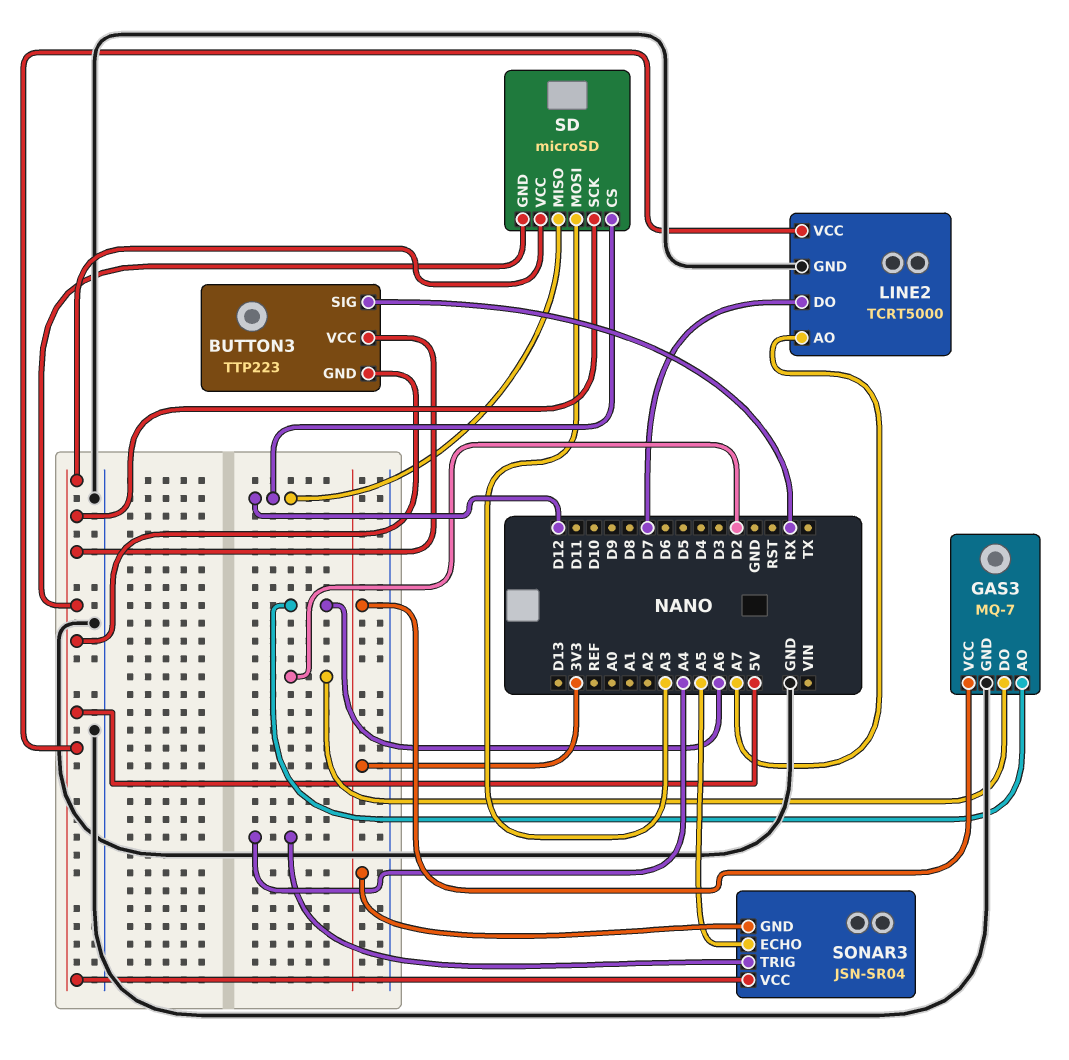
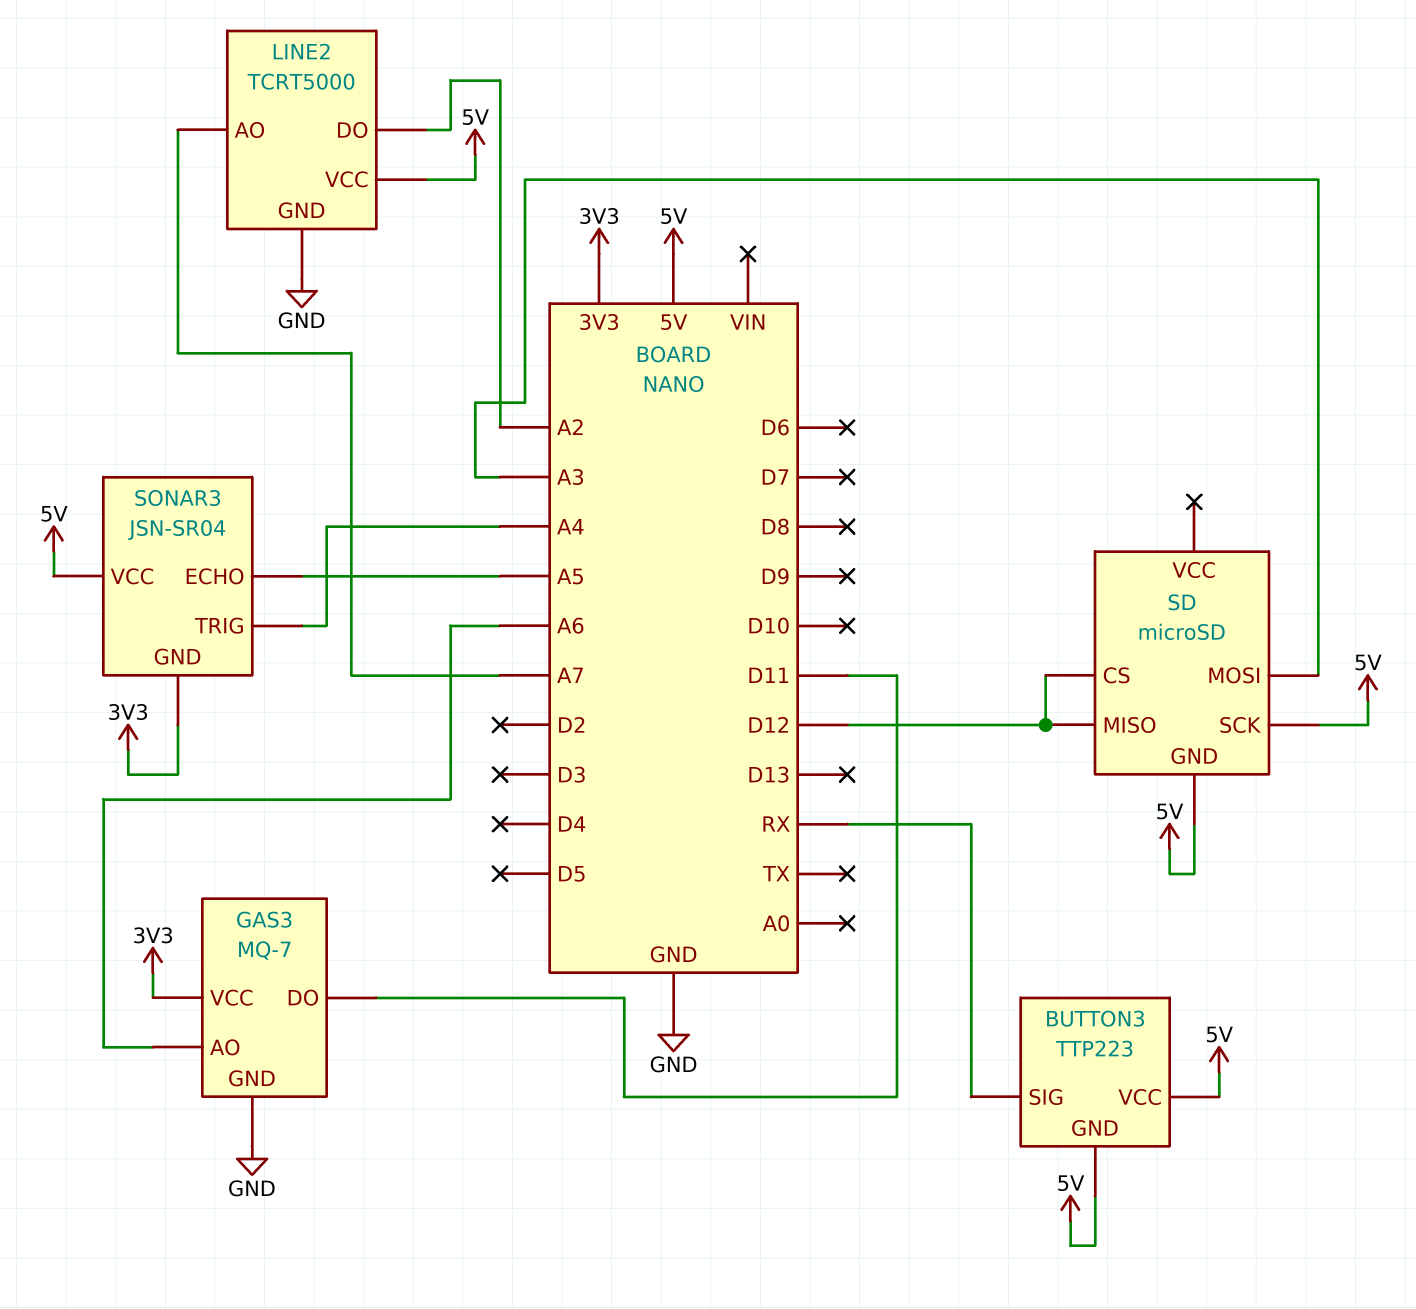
GAS3 pin DO: D2 -> D11
LINE2 pin DO: D7 -> A2
SD pin VCC: 5V -> none

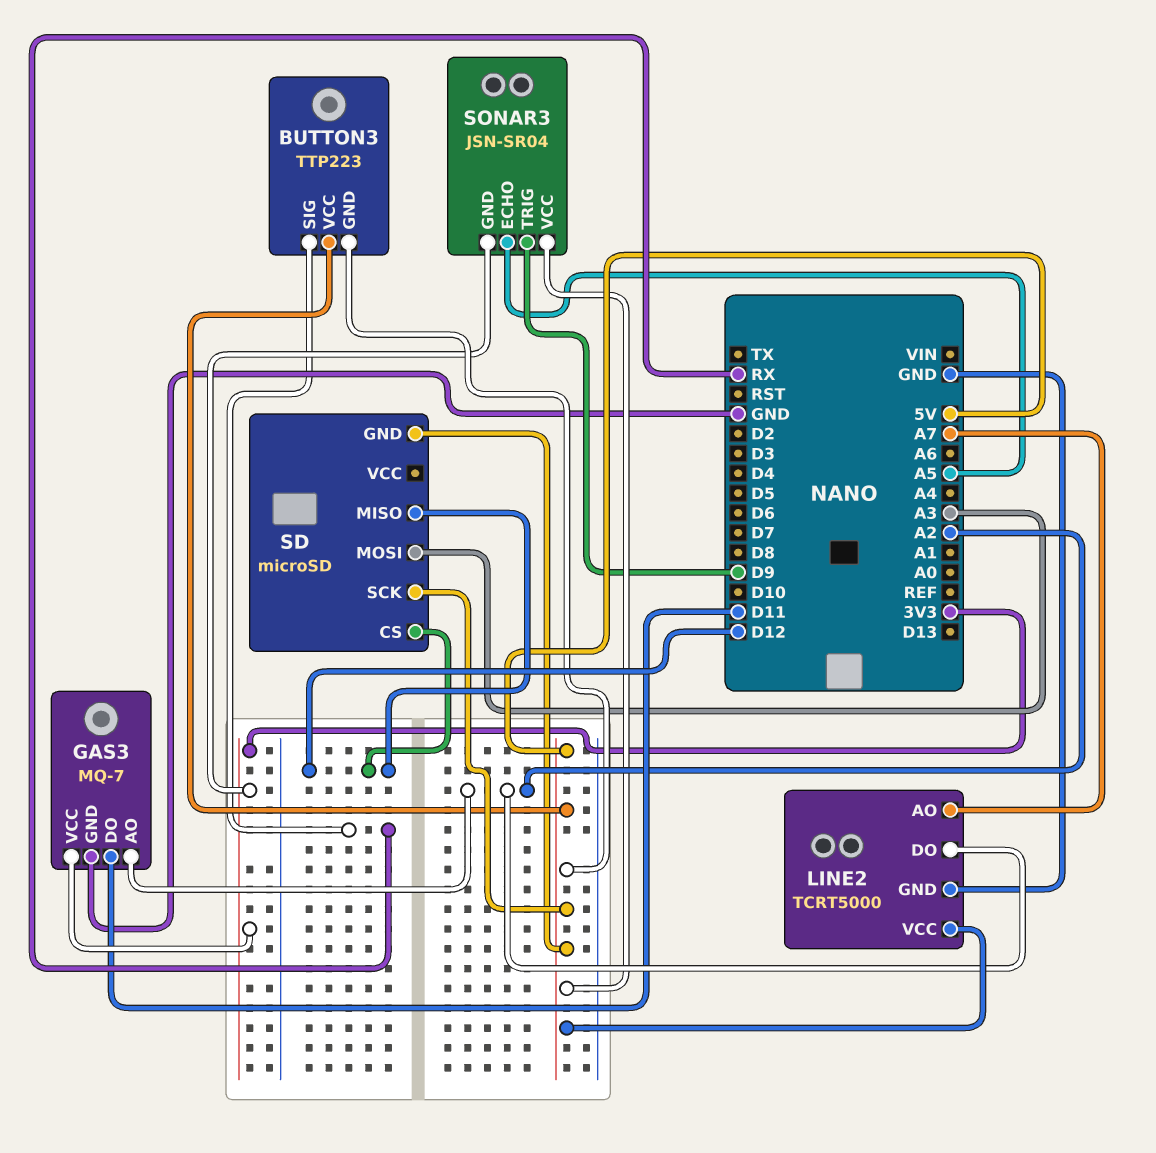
GAS3 pin AO: A6 -> A2
SONAR3 pin TRIG: A4 -> D9

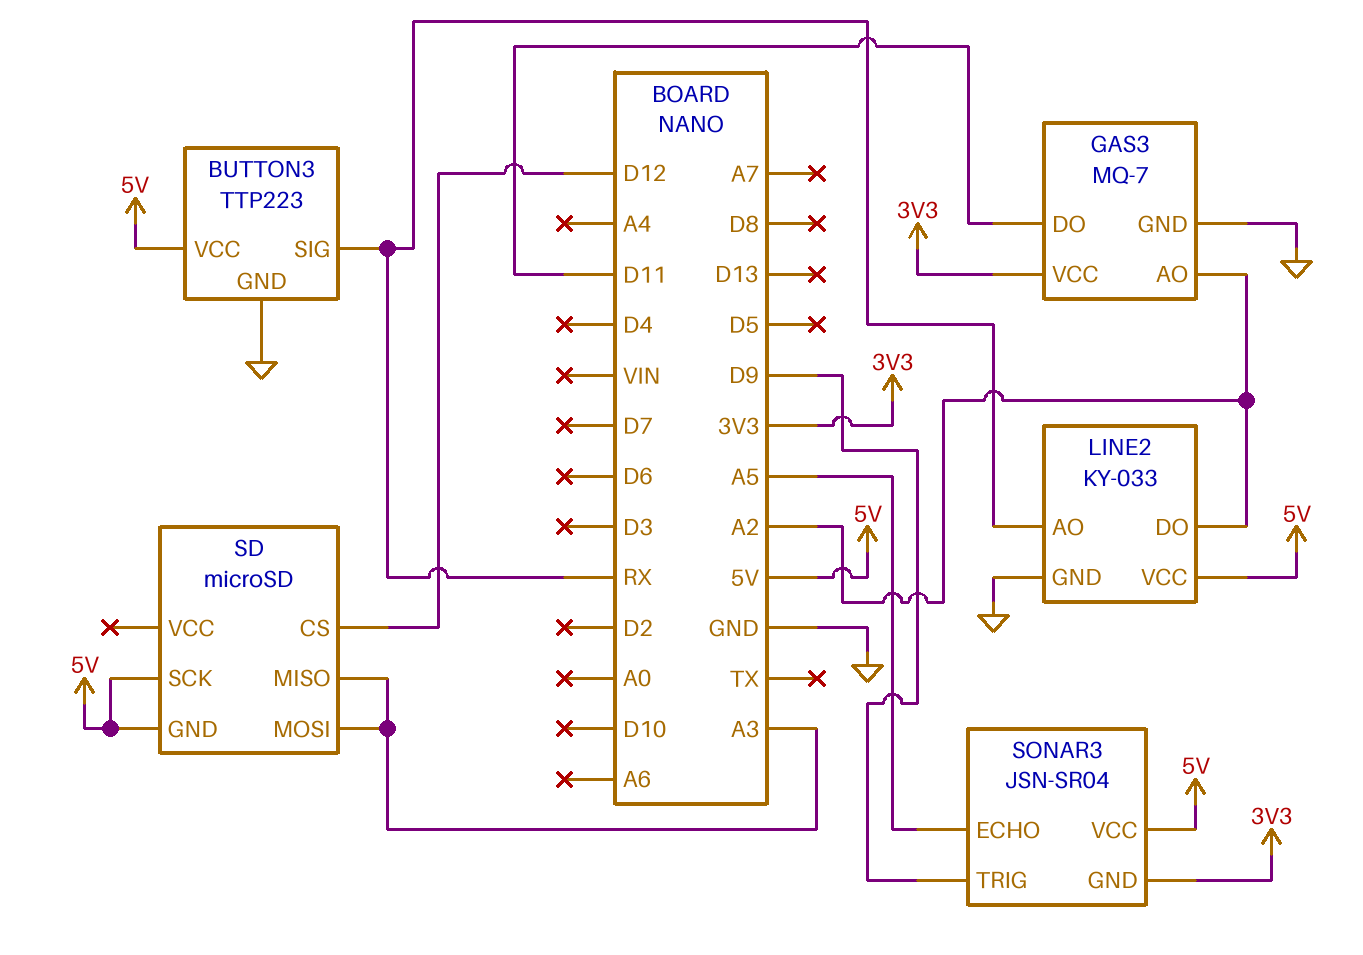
BUTTON3 pin GND: 5V -> GND
LINE2: TCRT5000 -> KY-033
LINE2 pin AO: A7 -> RX
SD pin MISO: D12 -> A3

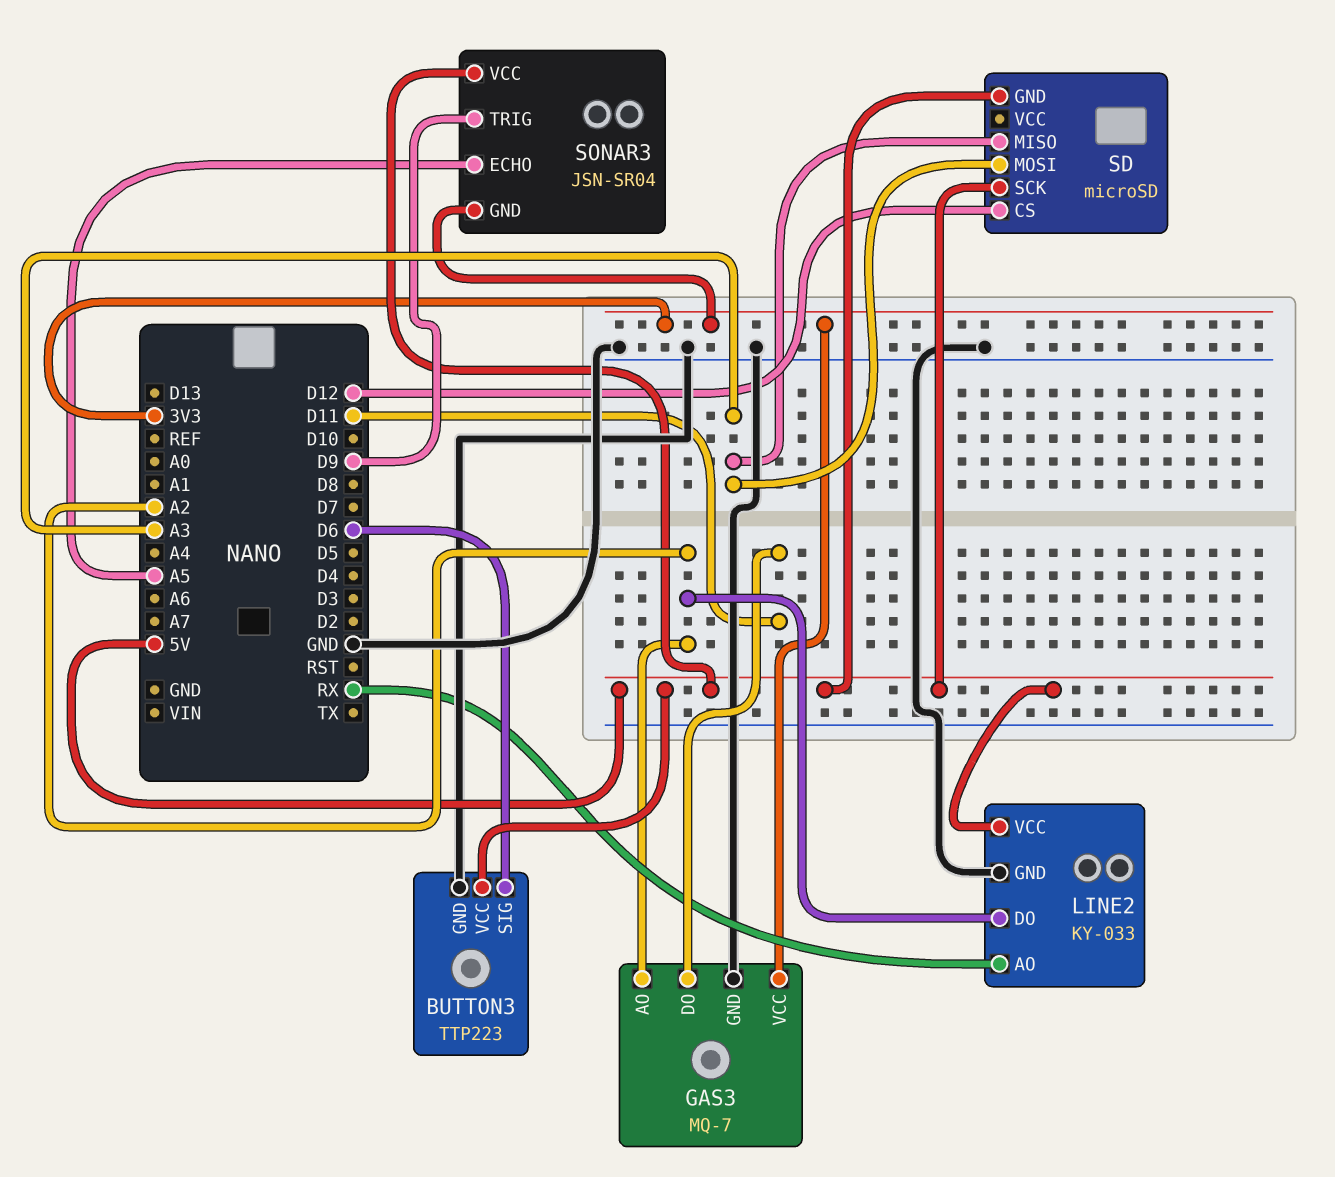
BUTTON3 pin SIG: RX -> D6

